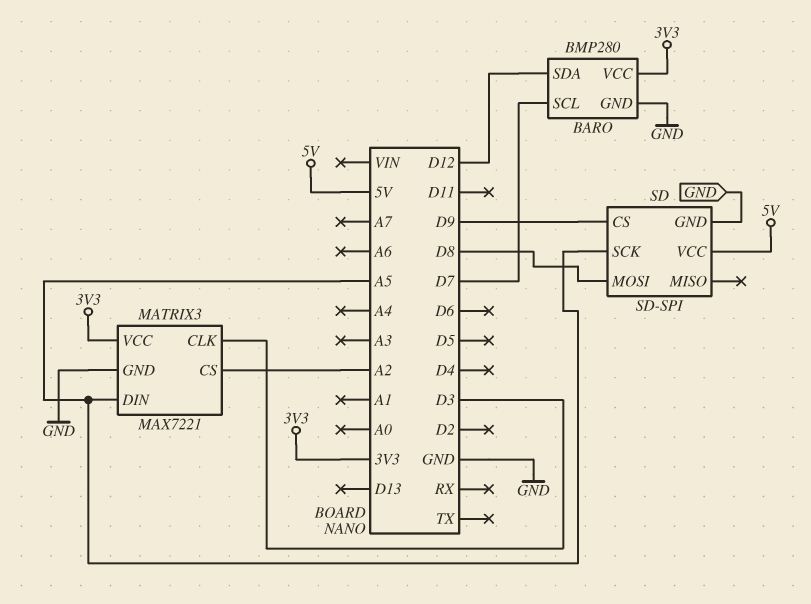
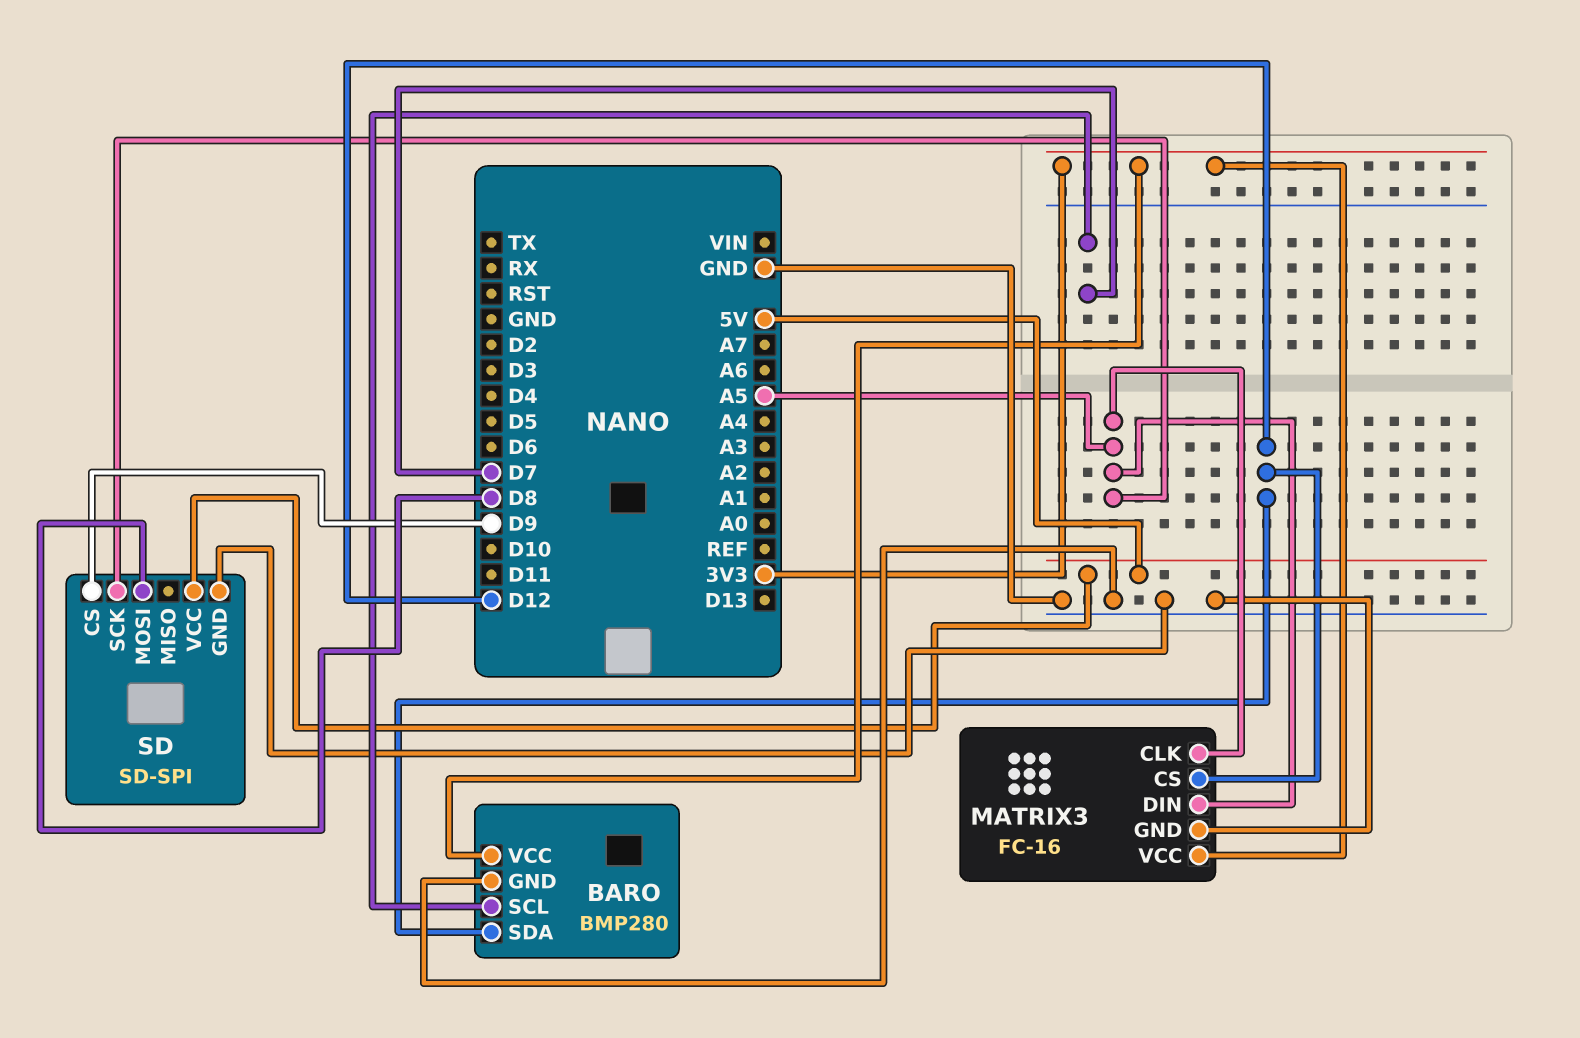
MATRIX3: MAX7221 -> FC-16
MATRIX3 pin CLK: D3 -> A5
MATRIX3 pin CS: A2 -> D12

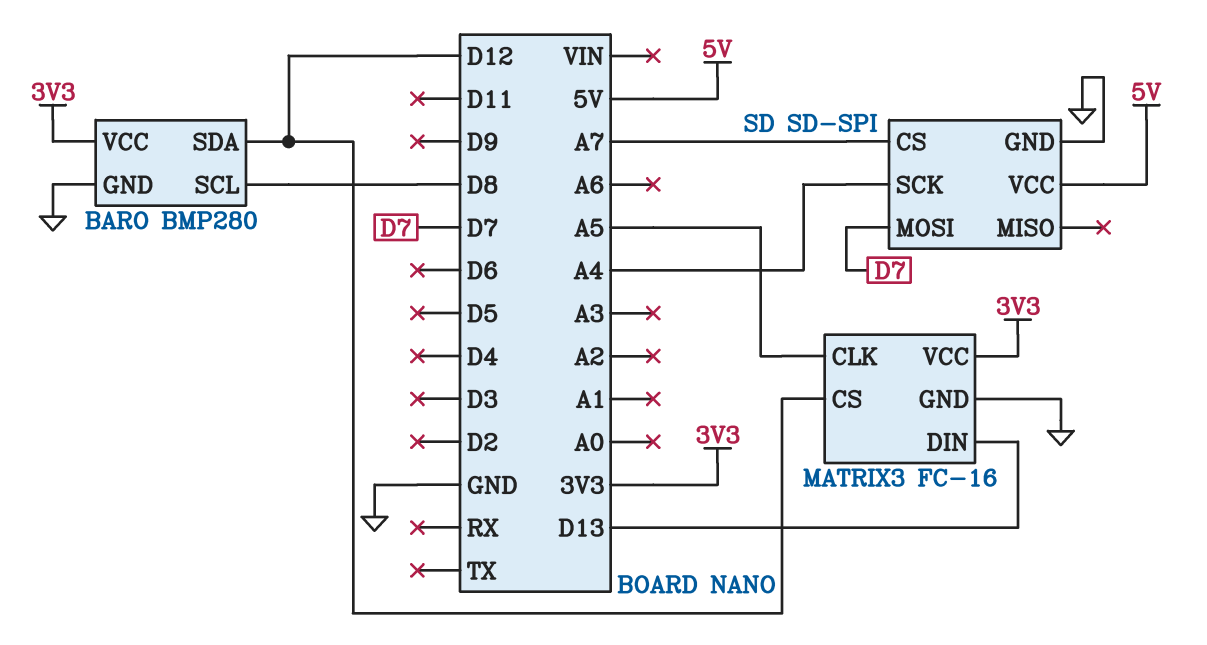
BARO pin SCL: D7 -> D8
MATRIX3 pin DIN: A5 -> D13
SD pin CS: D9 -> A7
SD pin MOSI: D8 -> D7
SD pin SCK: A5 -> A4

